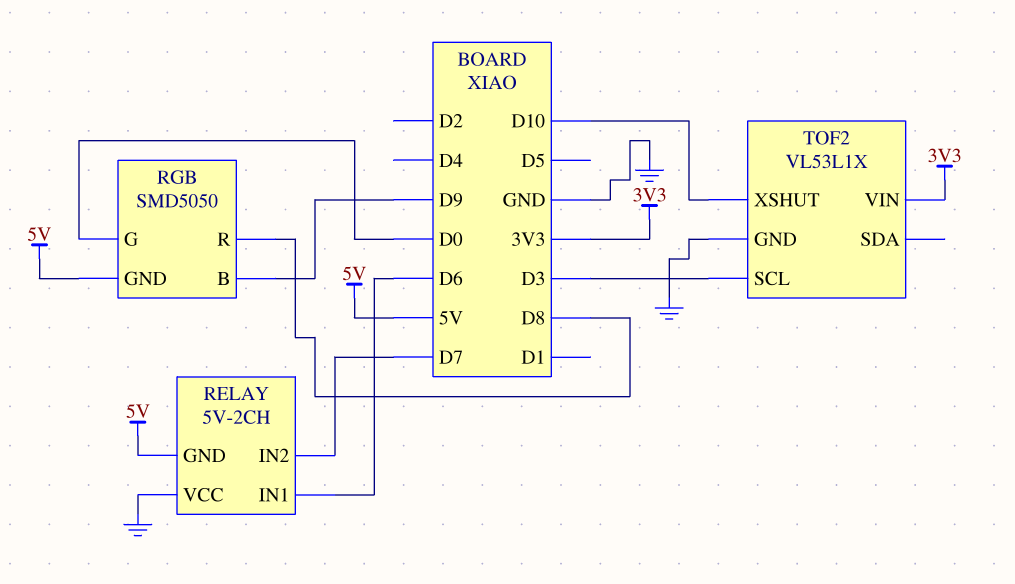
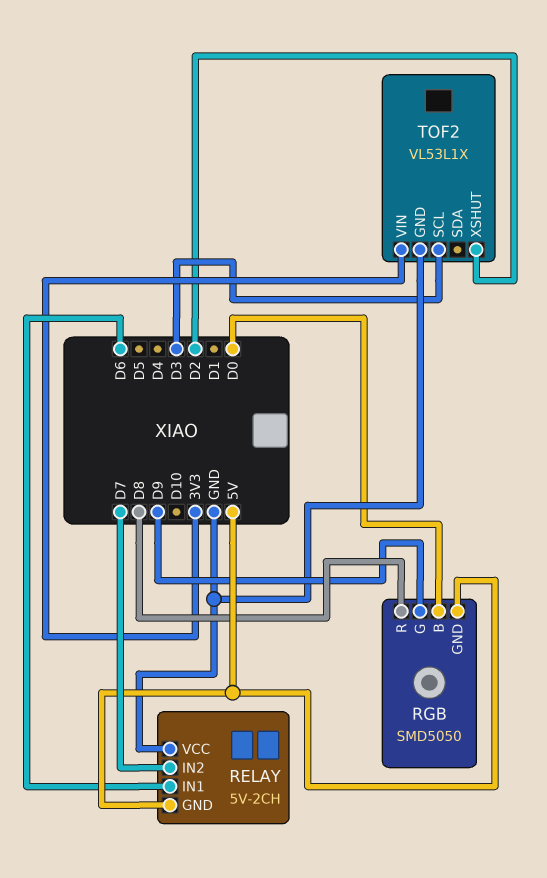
RGB pin B: D9 -> D0
RGB pin G: D0 -> D9
TOF2 pin XSHUT: D10 -> D2

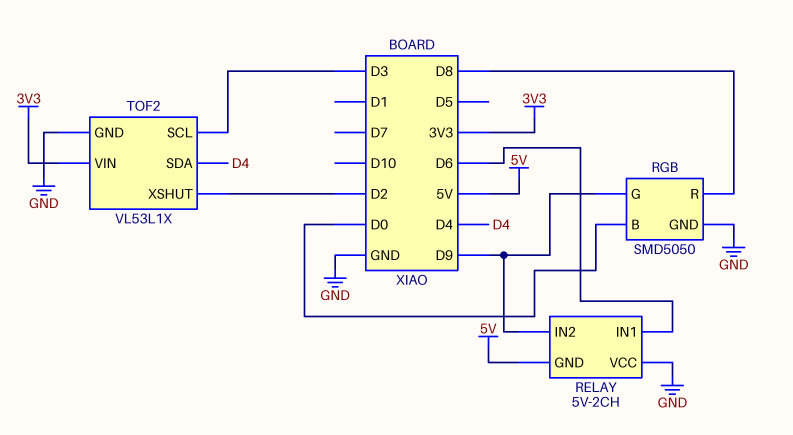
RELAY pin IN2: D7 -> D9
RGB pin GND: 5V -> GND
TOF2 pin SDA: none -> D4

